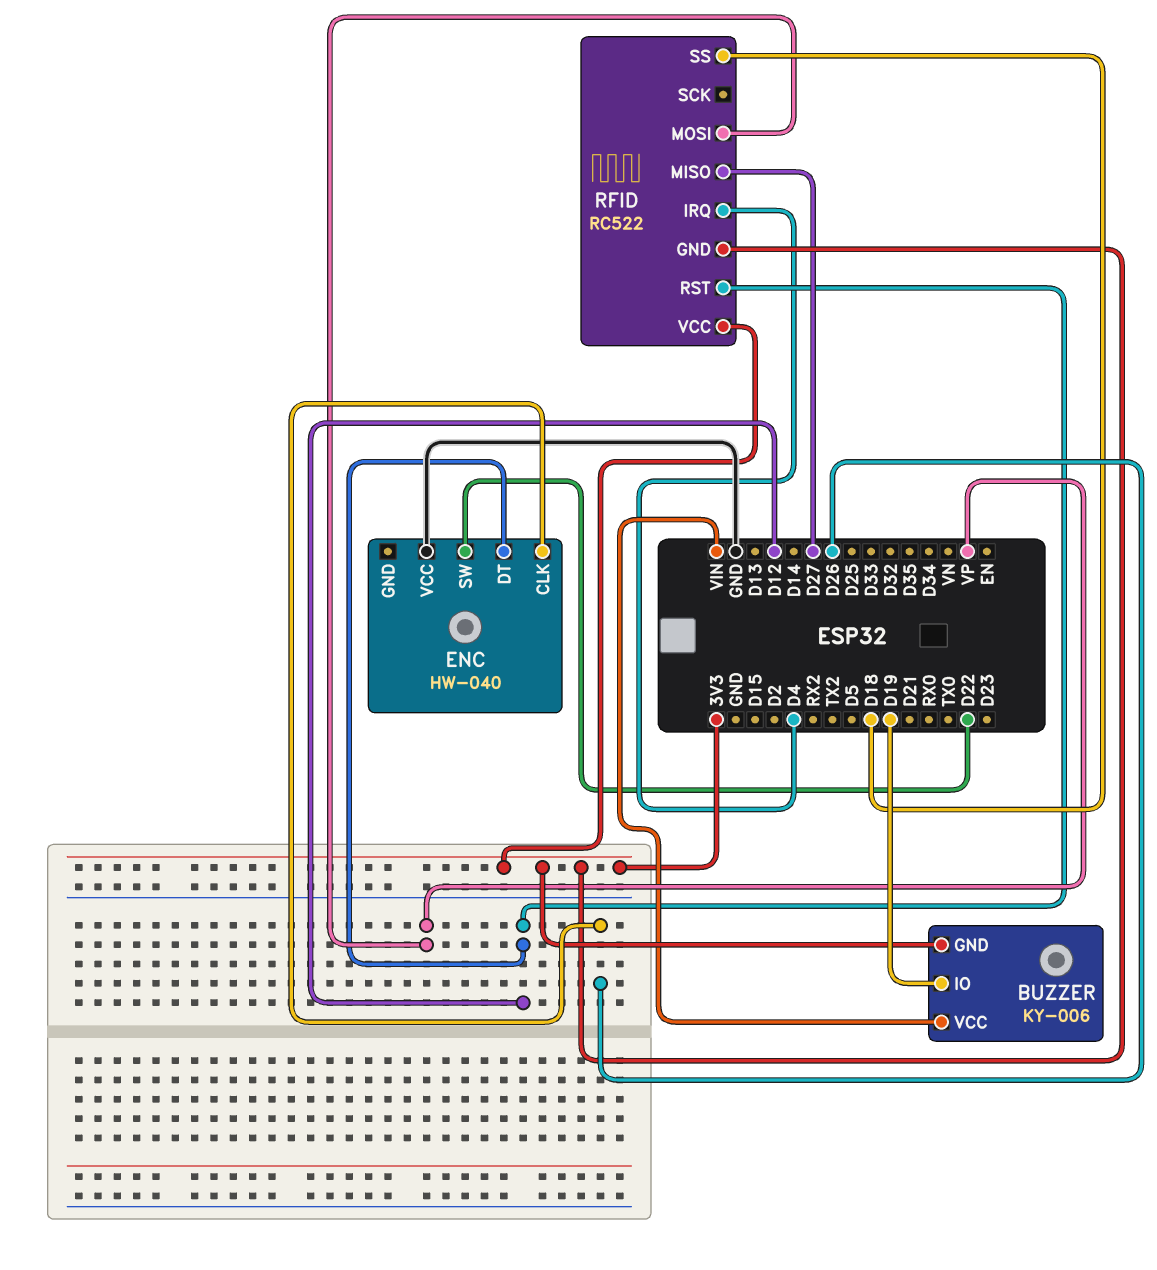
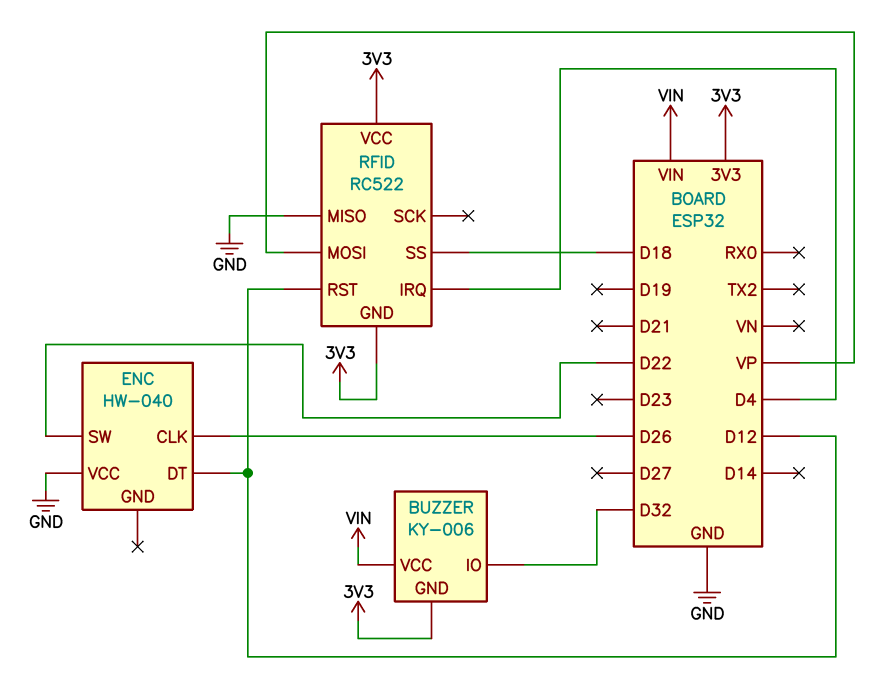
BUZZER pin IO: D19 -> D32
RFID pin MISO: D27 -> GND

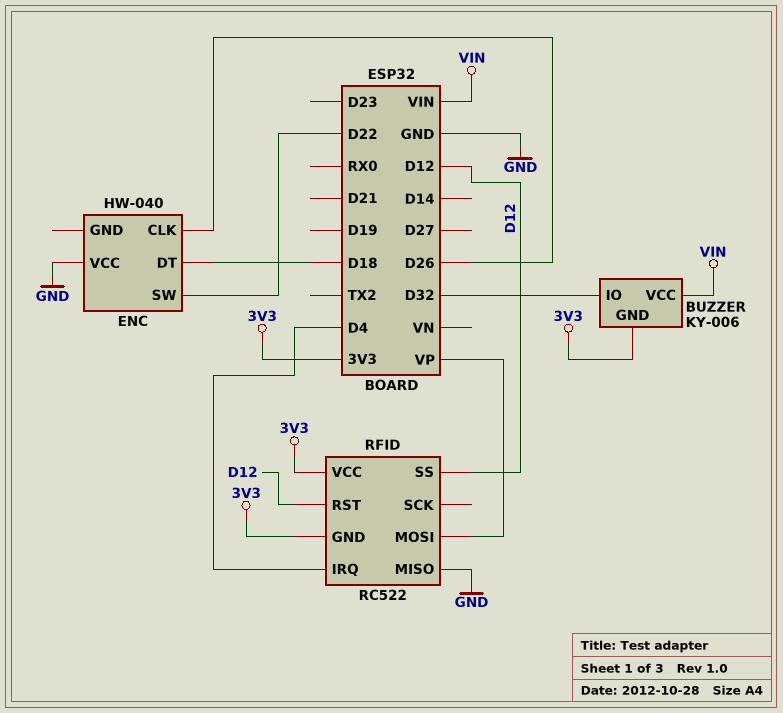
ENC pin DT: D12 -> D18
RFID pin SS: D18 -> D12

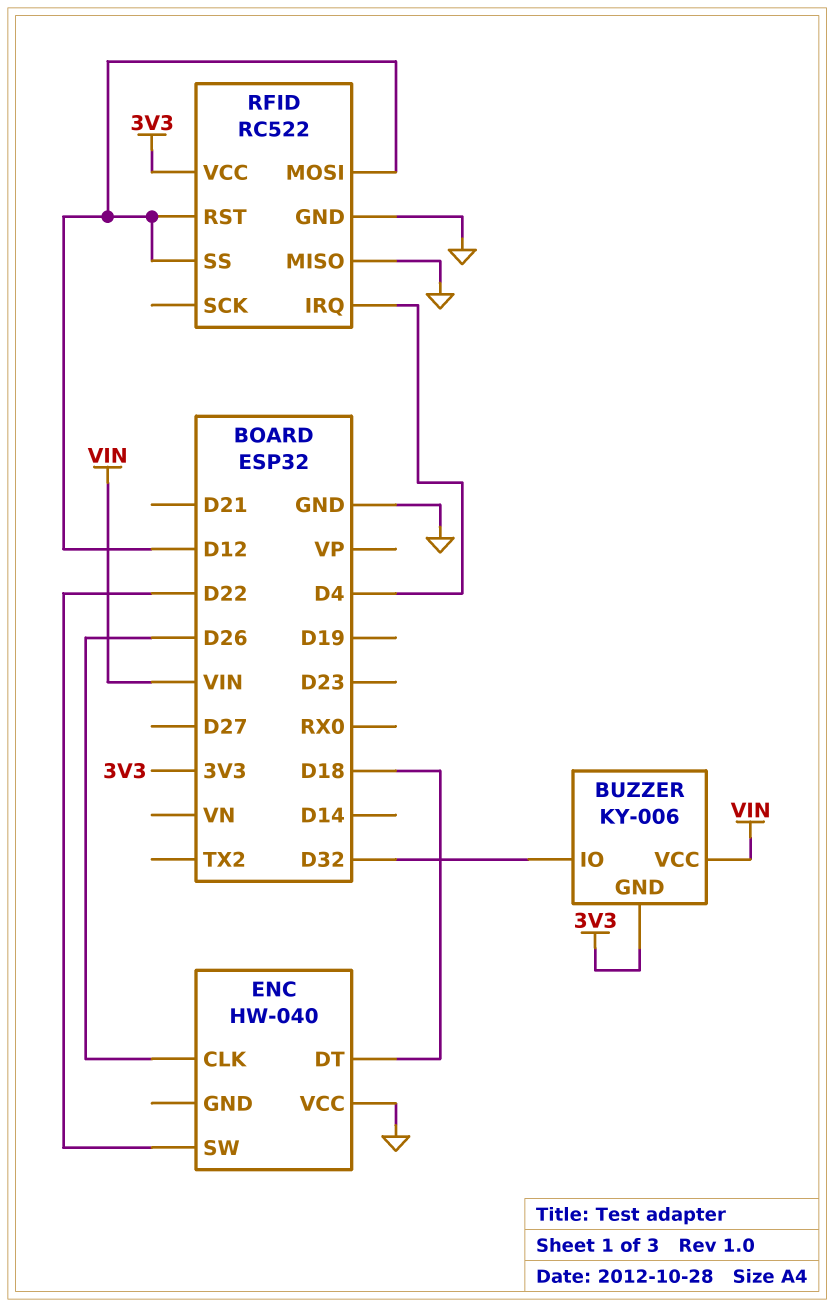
RFID pin GND: 3V3 -> GND
RFID pin MOSI: VP -> D12

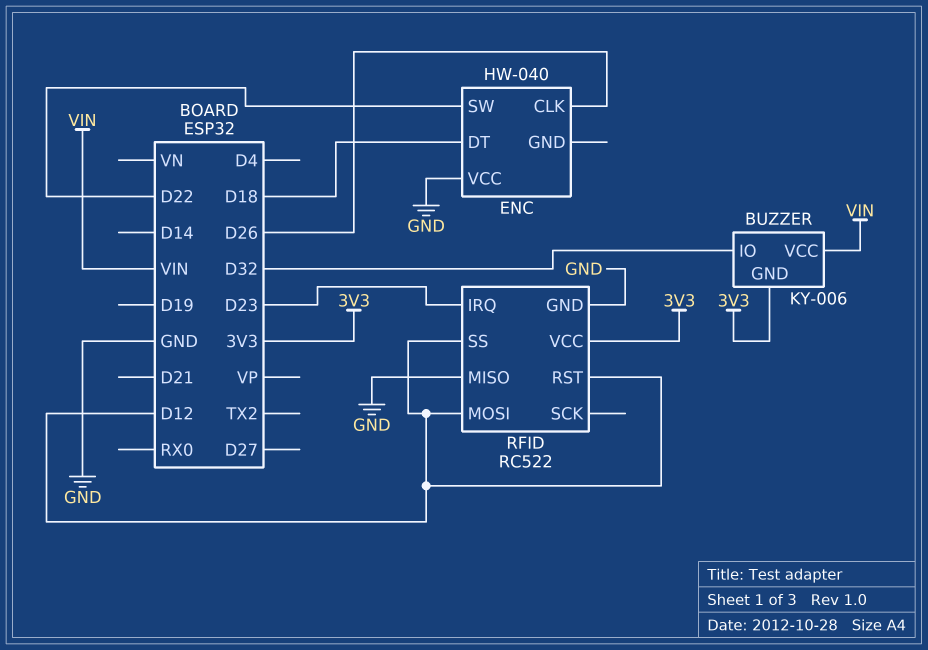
RFID pin IRQ: D4 -> D23

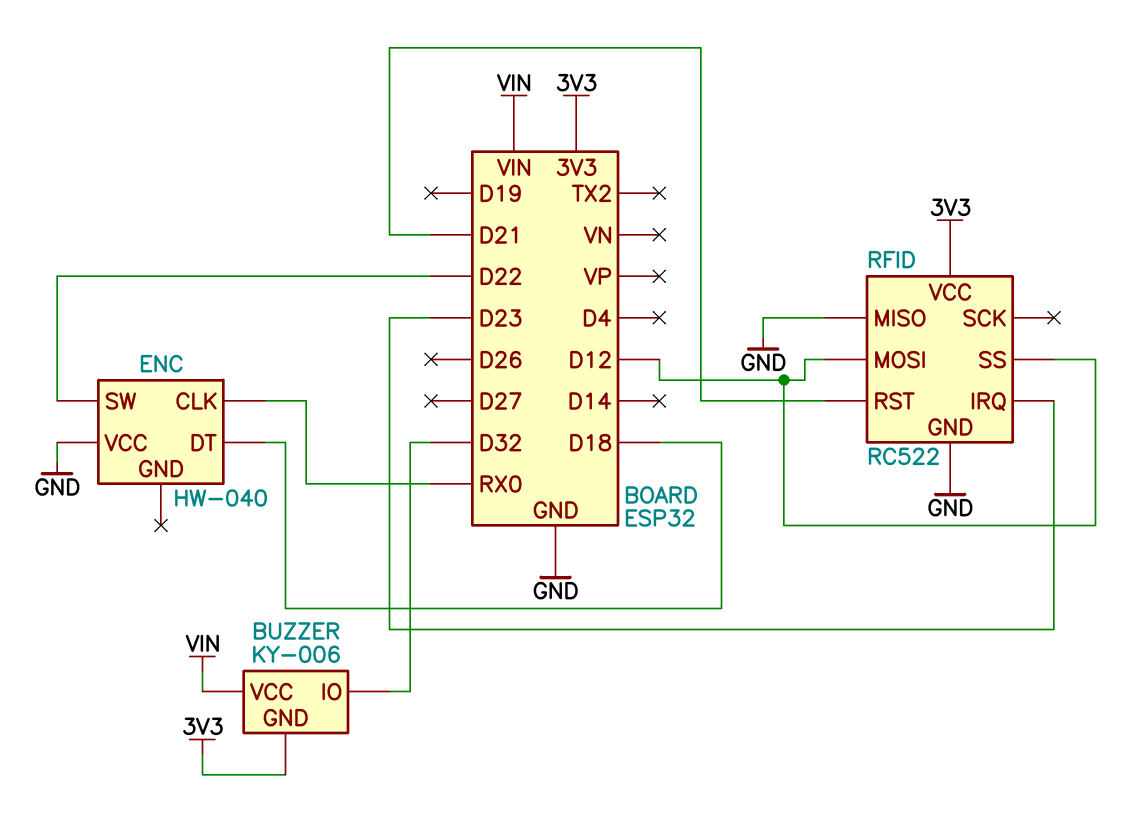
ENC pin CLK: D26 -> RX0
RFID pin RST: D12 -> D21

